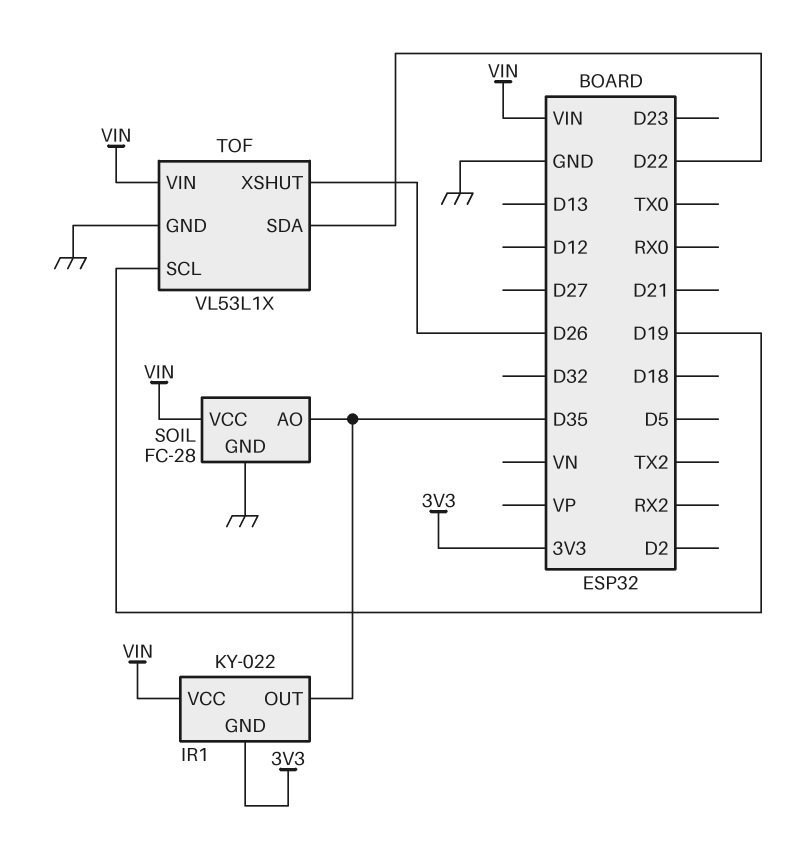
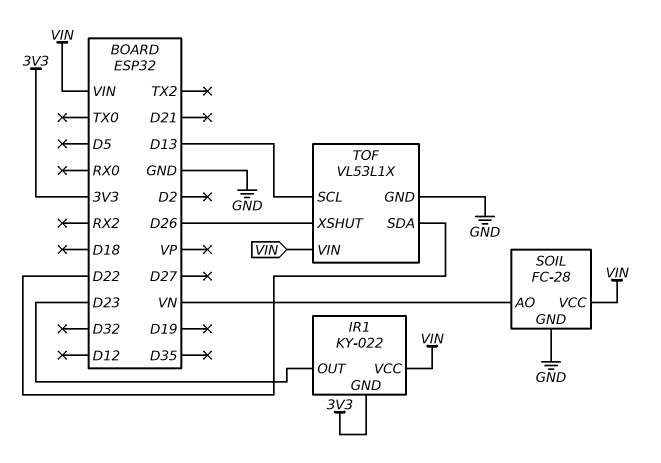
IR1 pin OUT: D35 -> D23
SOIL pin AO: D35 -> VN
TOF pin SCL: D19 -> D13

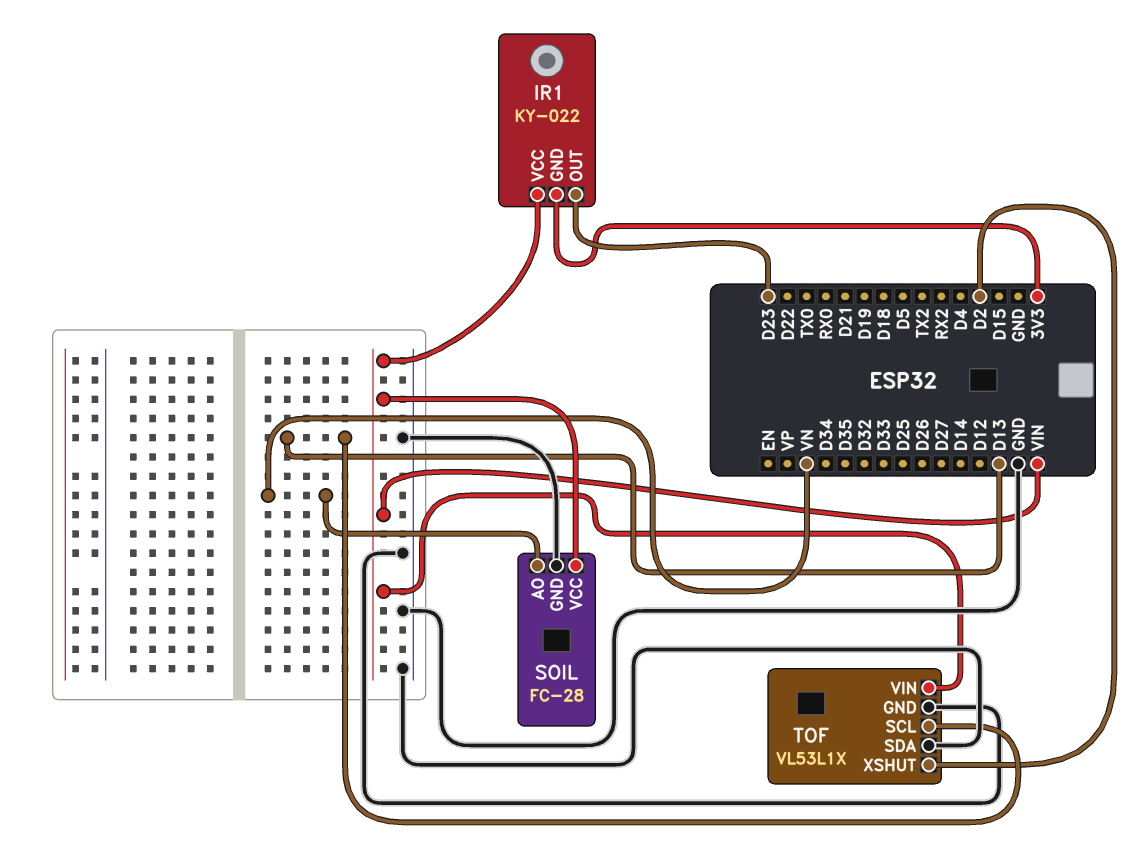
TOF pin SDA: D22 -> GND
TOF pin XSHUT: D26 -> D2

